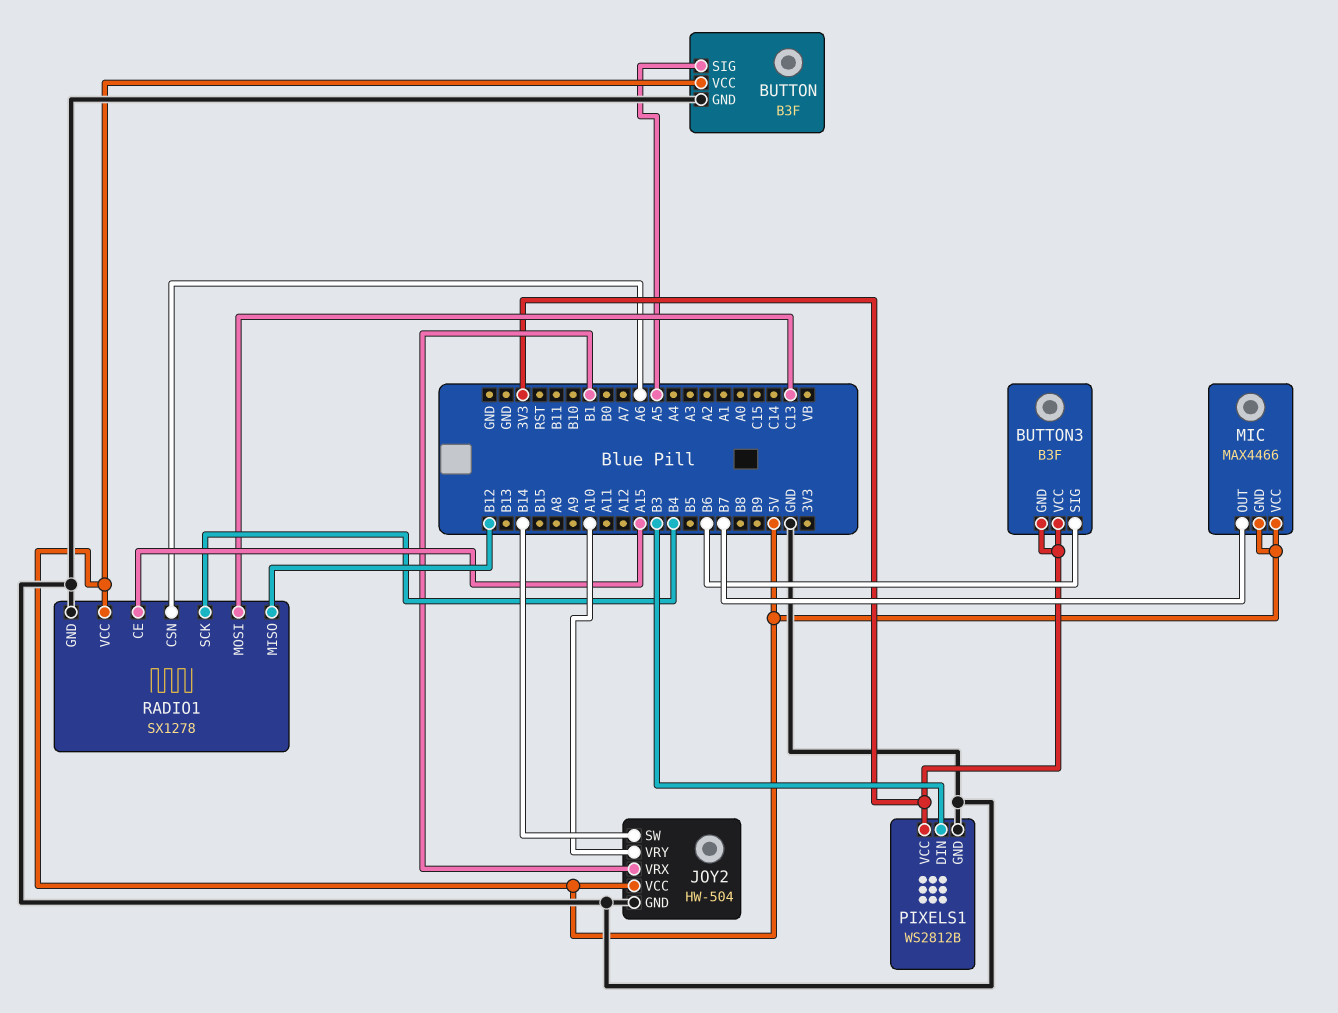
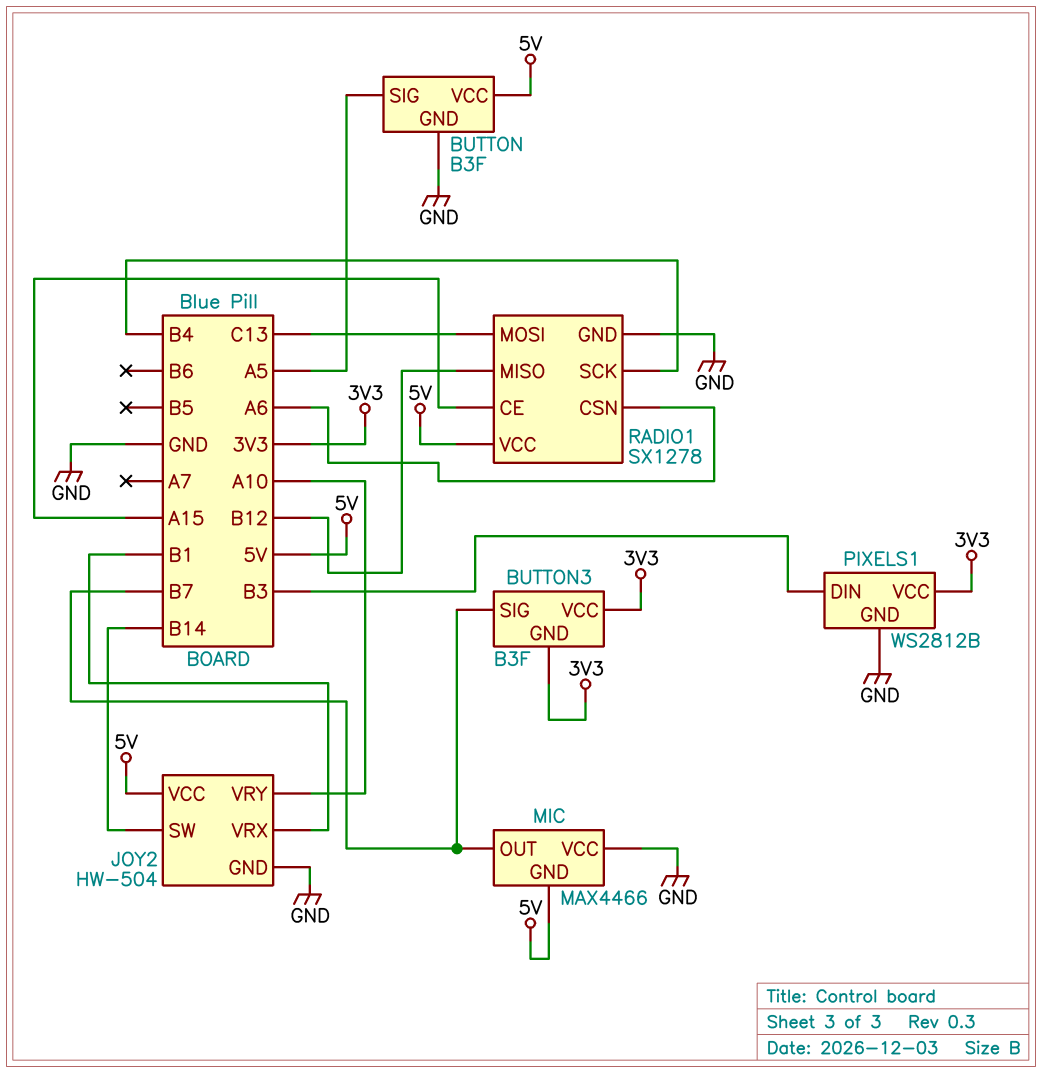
BUTTON3 pin SIG: B6 -> B7
MIC pin VCC: 5V -> GND

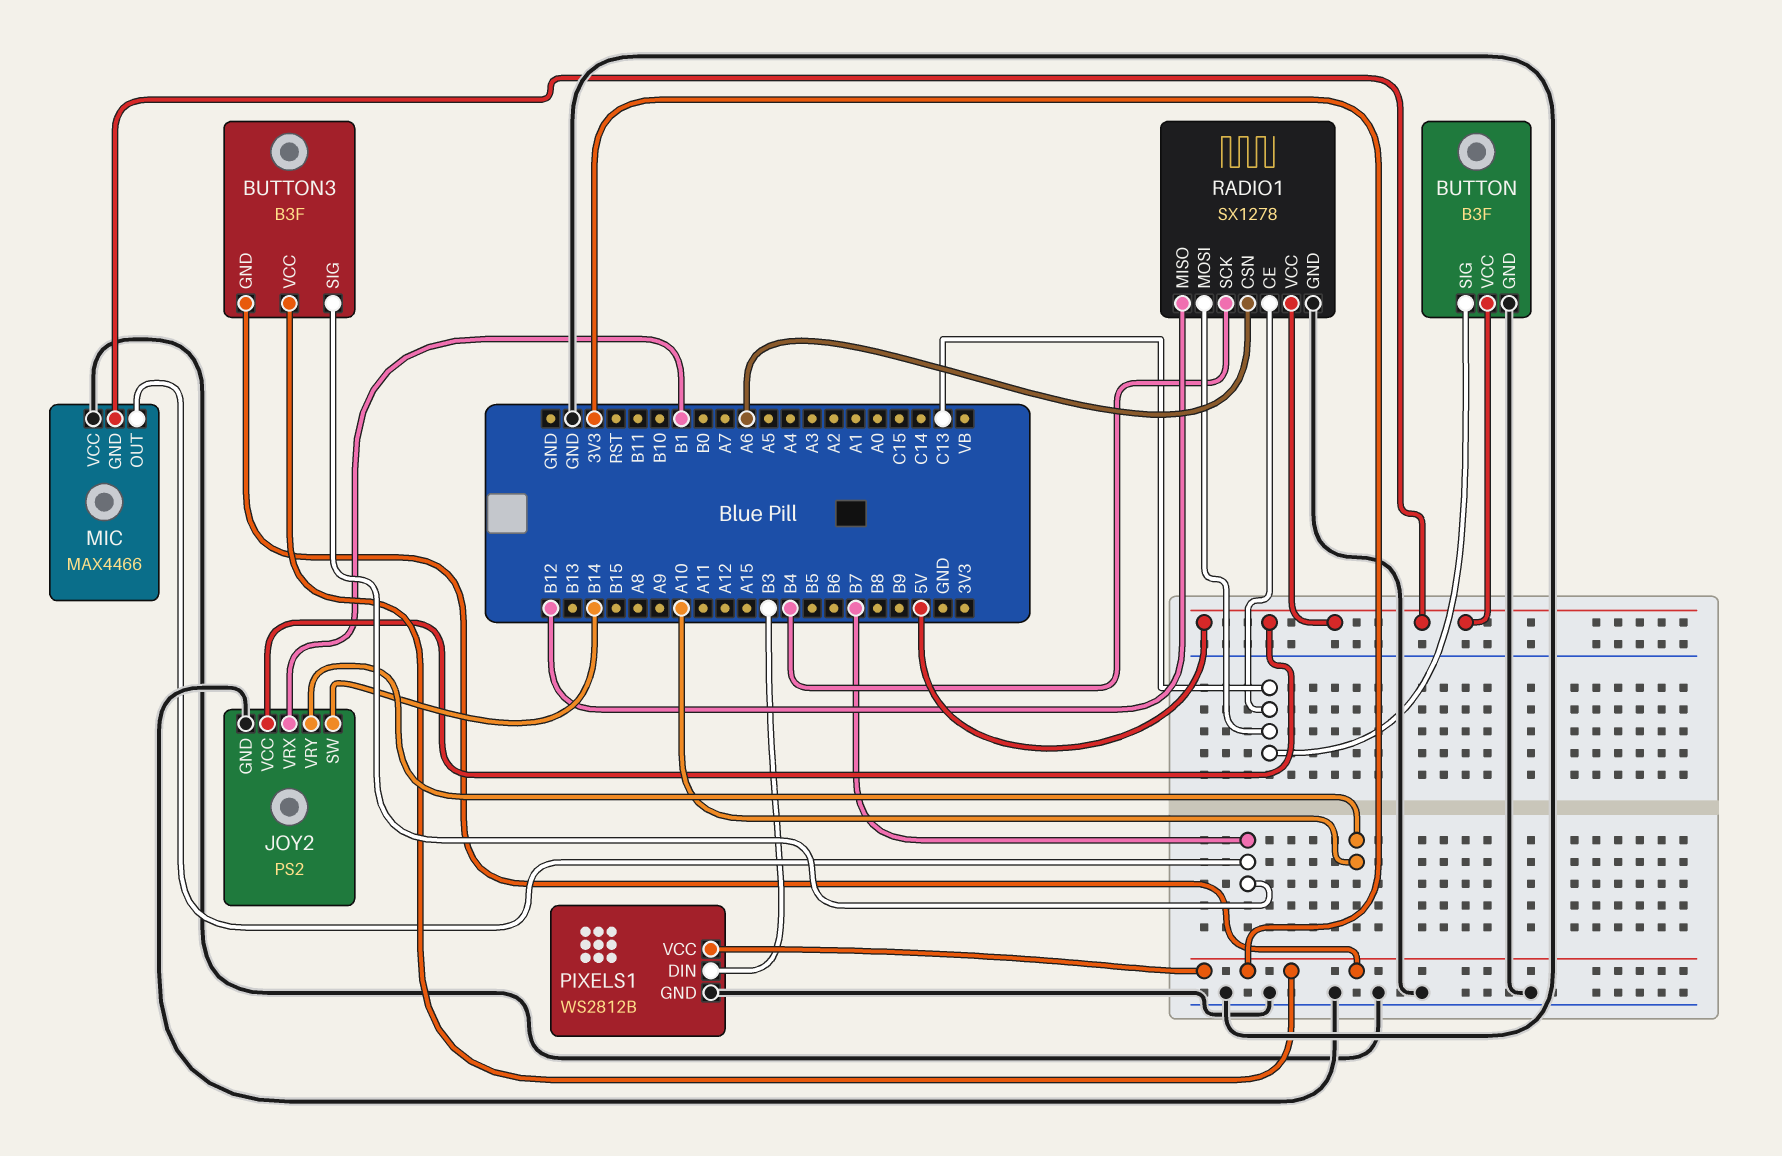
BUTTON pin SIG: A5 -> C13
JOY2: HW-504 -> PS2
RADIO1 pin CE: A15 -> C13

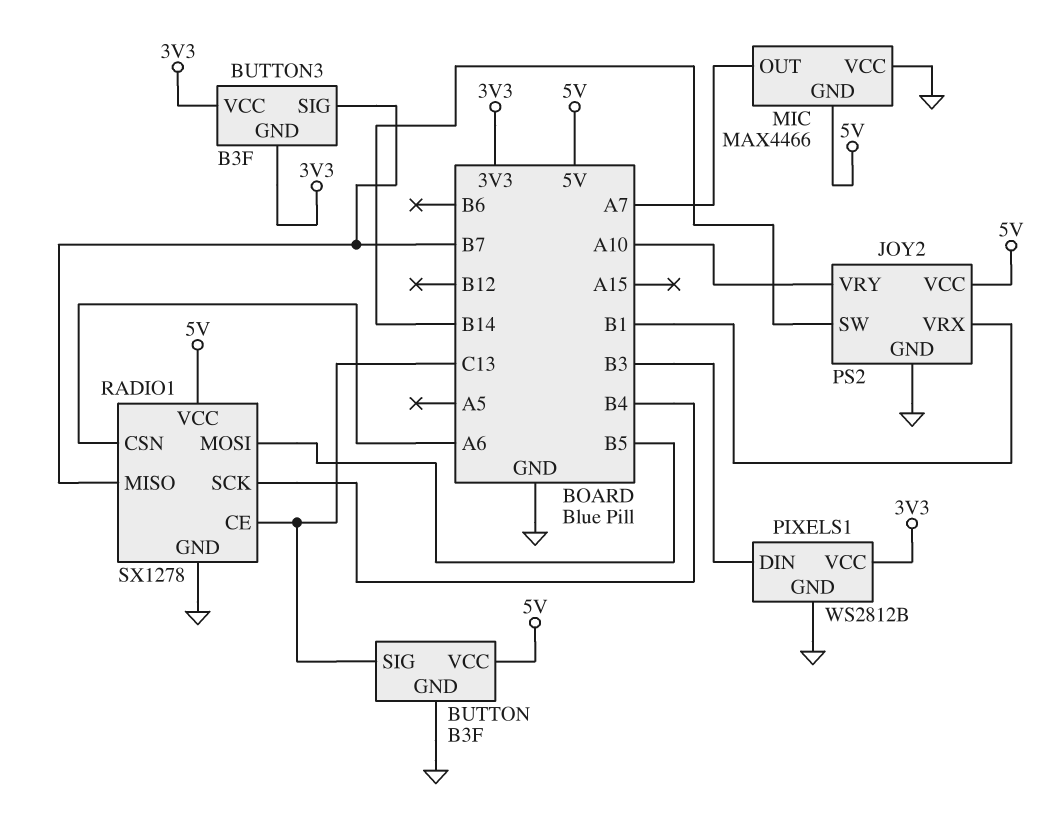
MIC pin OUT: B7 -> A7
RADIO1 pin MISO: B12 -> B7
RADIO1 pin MOSI: C13 -> B5

